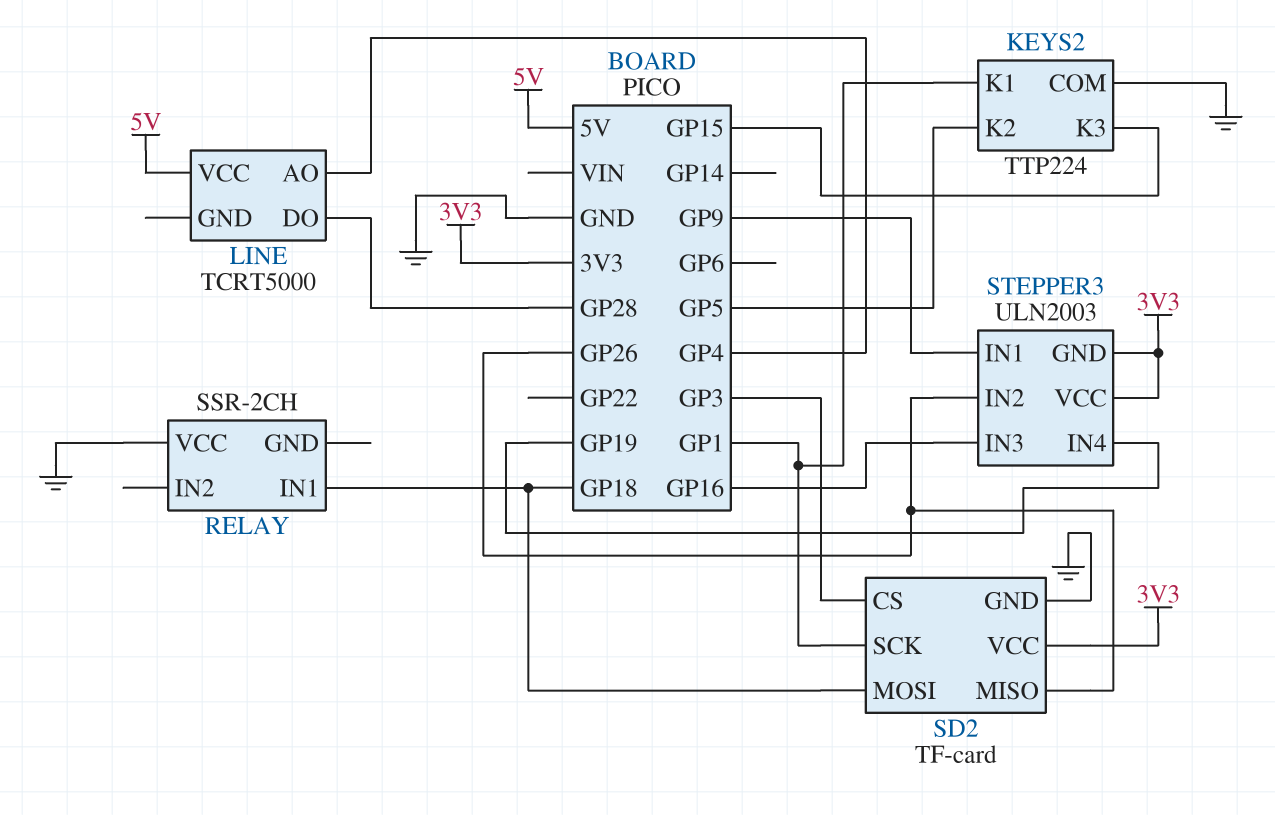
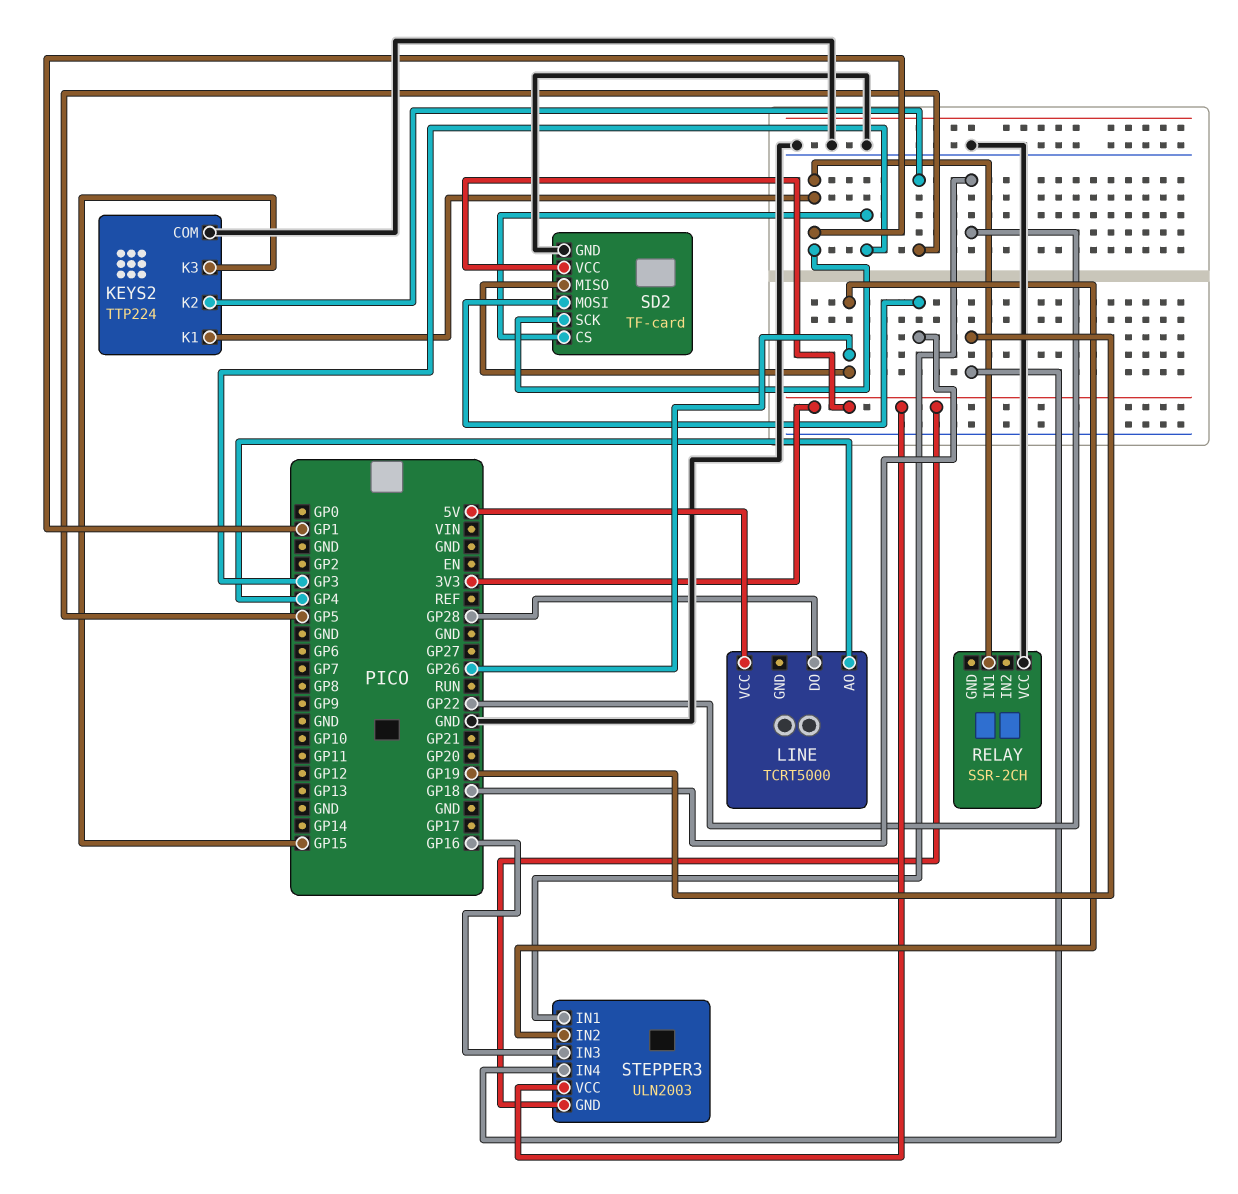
RELAY pin IN1: GP18 -> GP1
STEPPER3 pin IN1: GP9 -> GP22

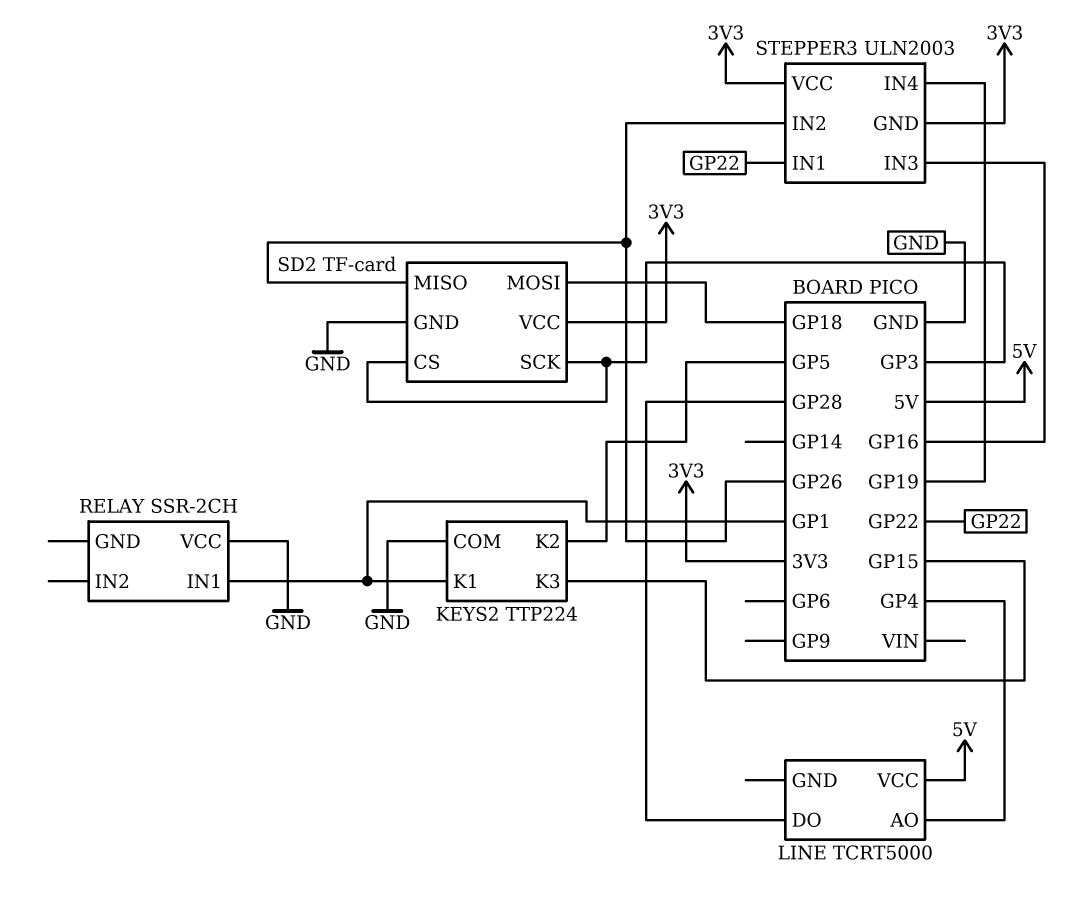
SD2 pin SCK: GP1 -> GP3

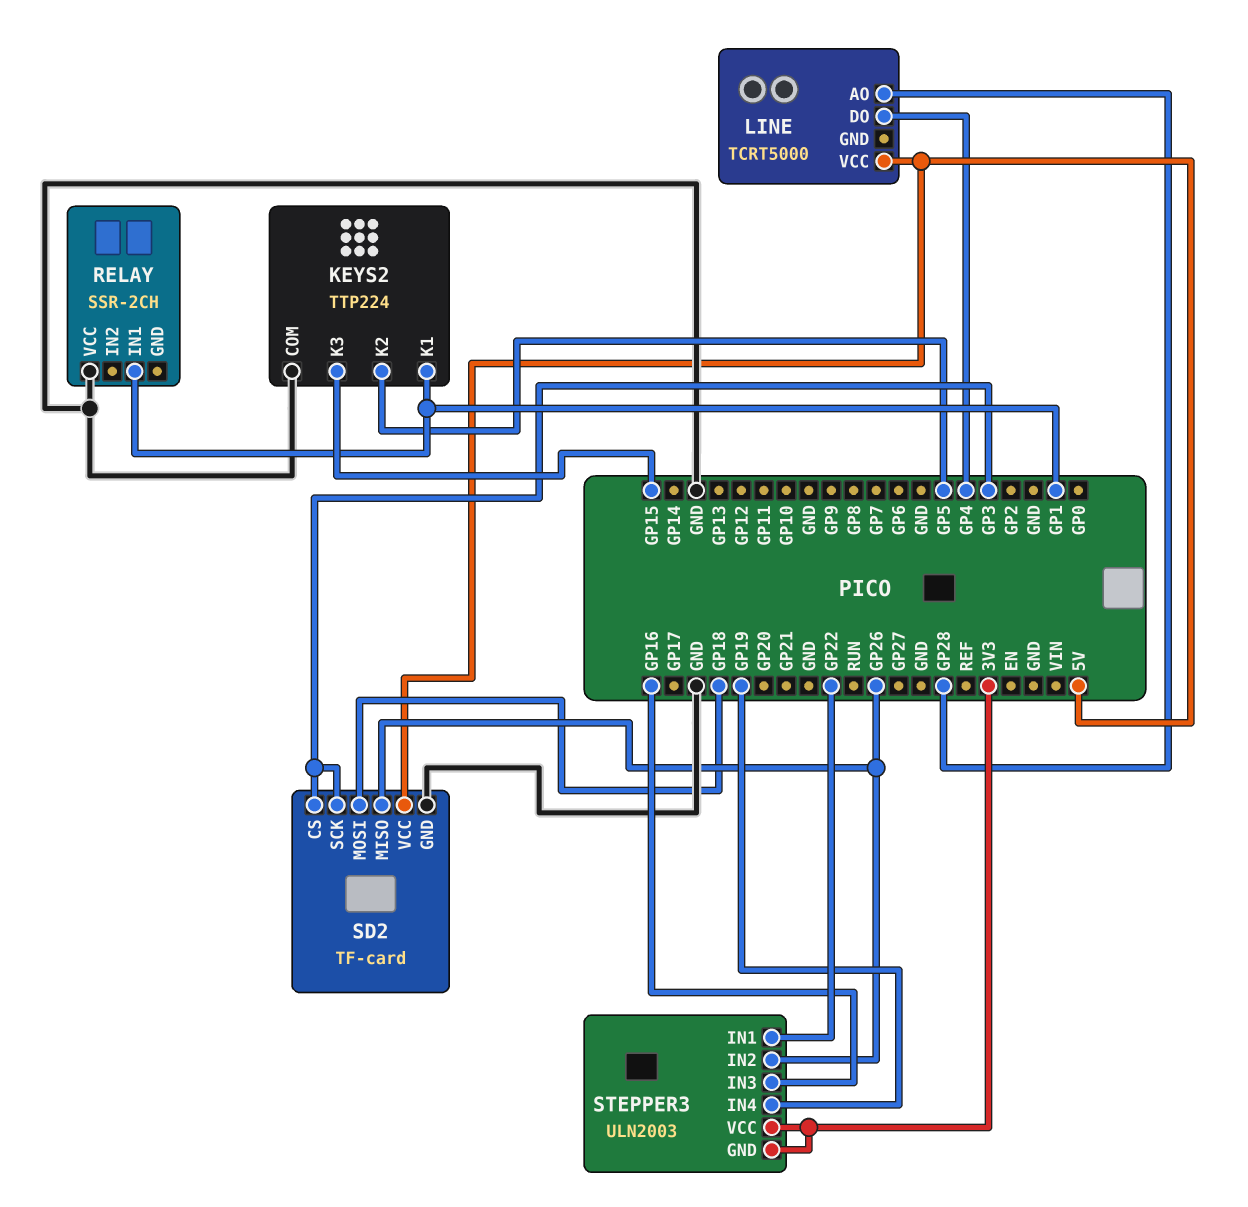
LINE pin AO: GP4 -> GP28
LINE pin DO: GP28 -> GP4
SD2 pin VCC: 3V3 -> 5V

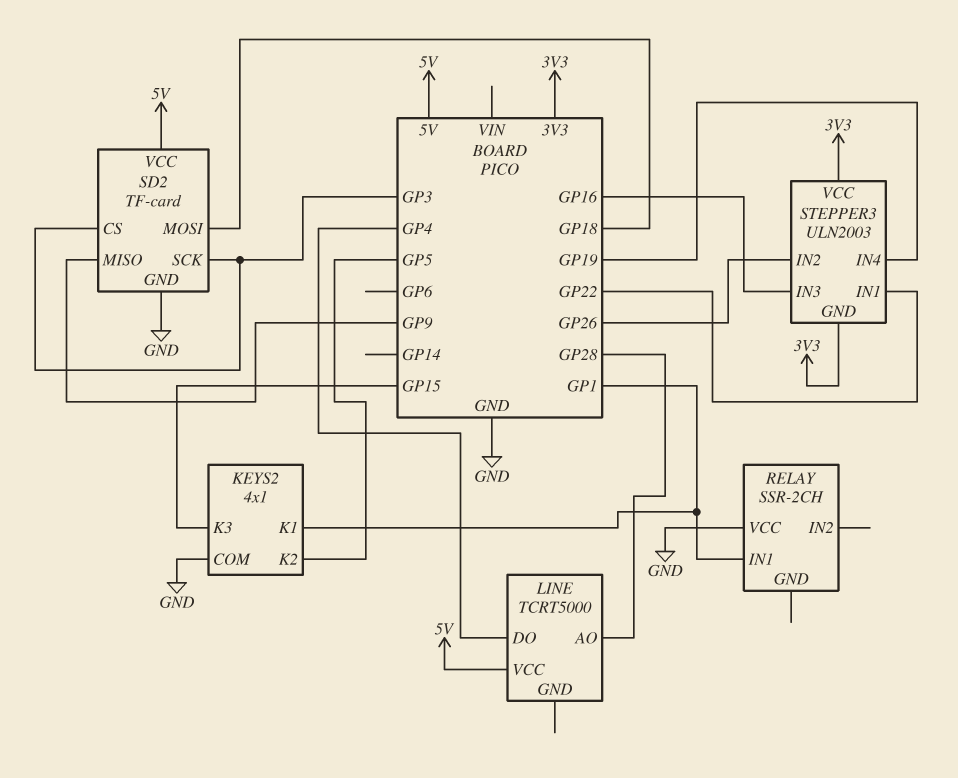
KEYS2: TTP224 -> 4x1
SD2 pin MISO: GP26 -> GP9

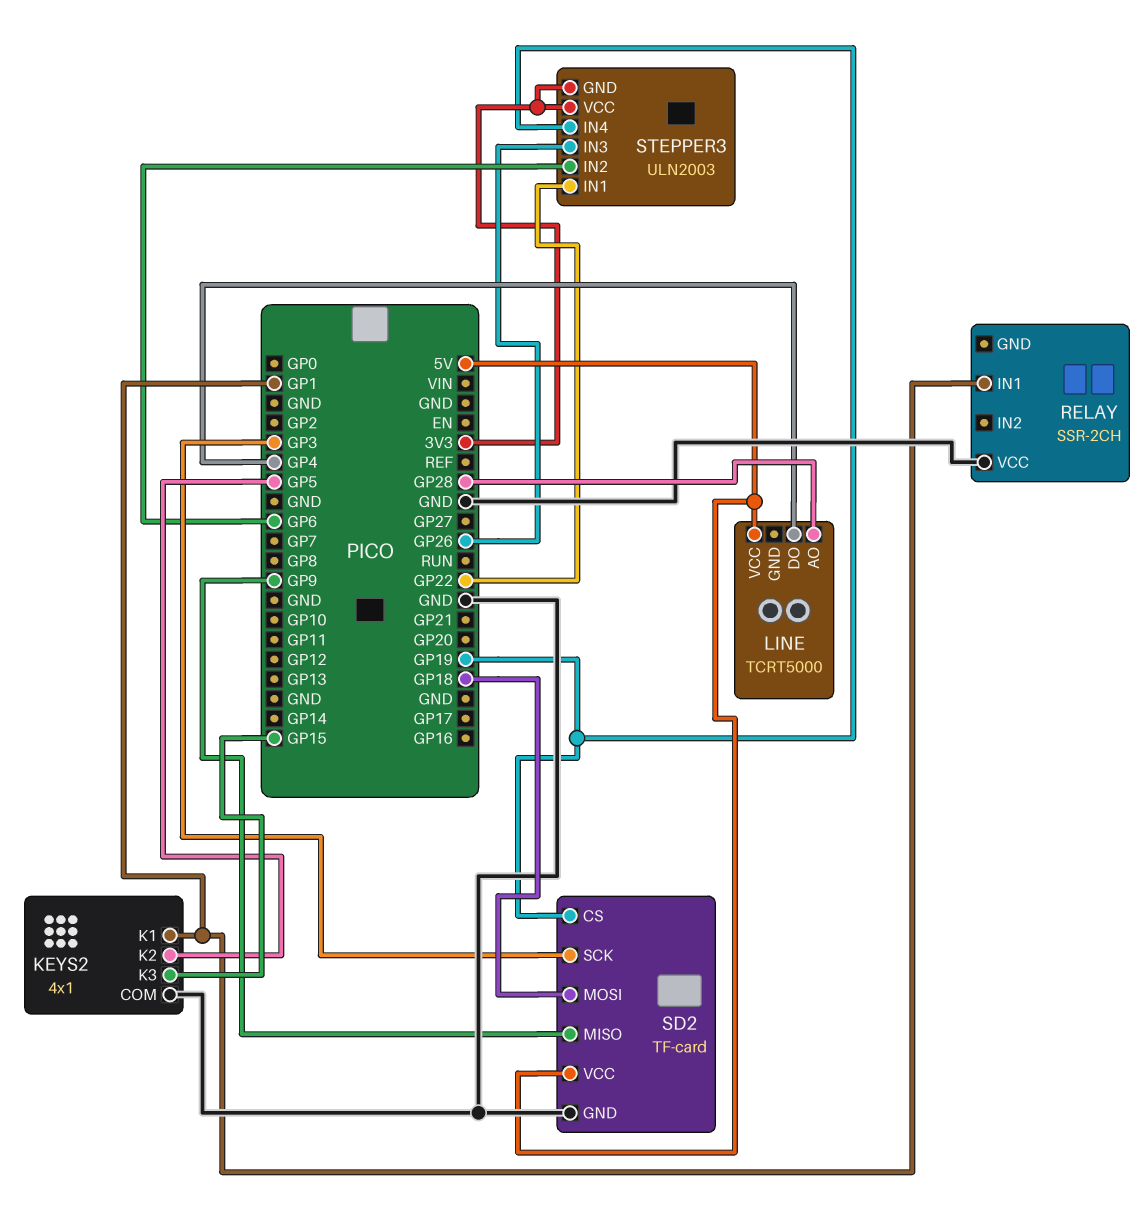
SD2 pin CS: GP3 -> GP19
STEPPER3 pin IN2: GP26 -> GP6
STEPPER3 pin IN3: GP16 -> GP26

